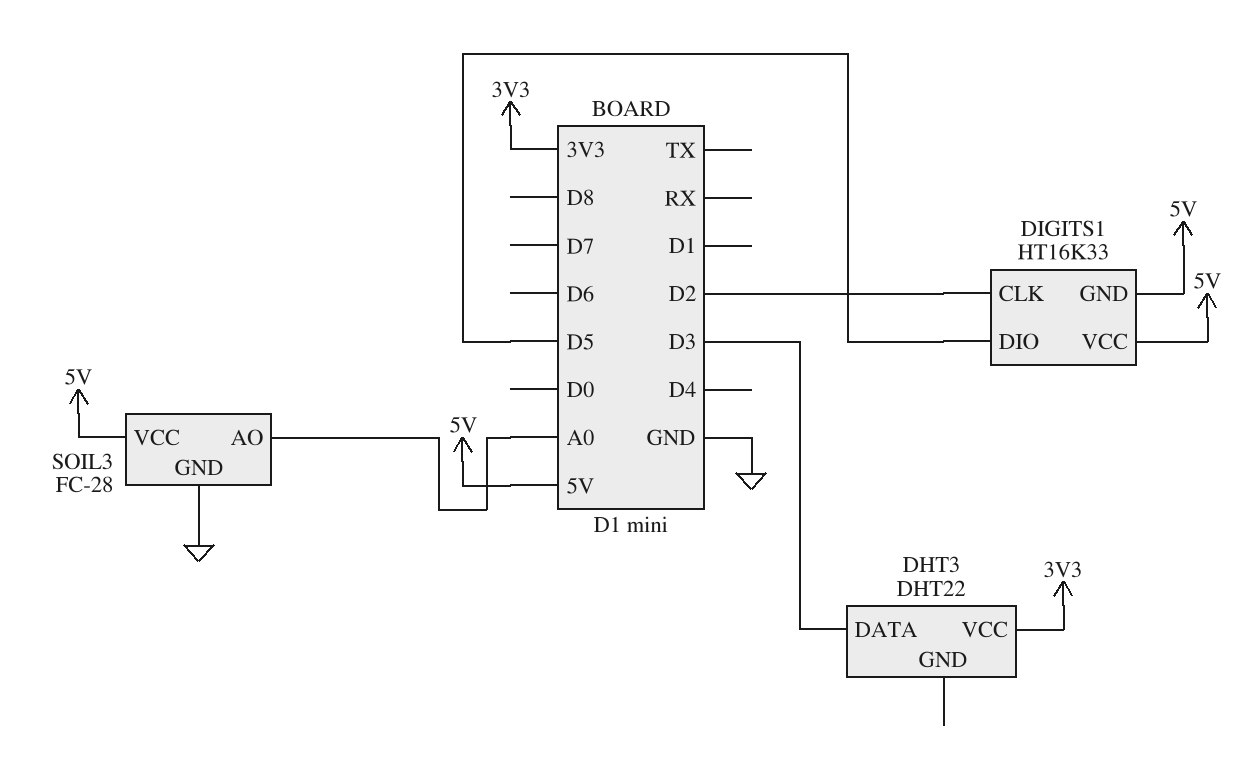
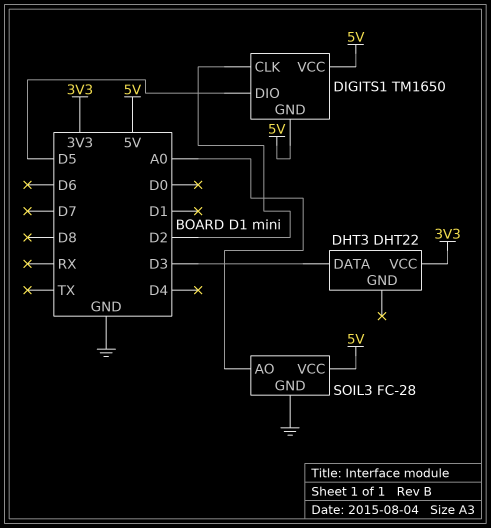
DIGITS1: HT16K33 -> TM1650

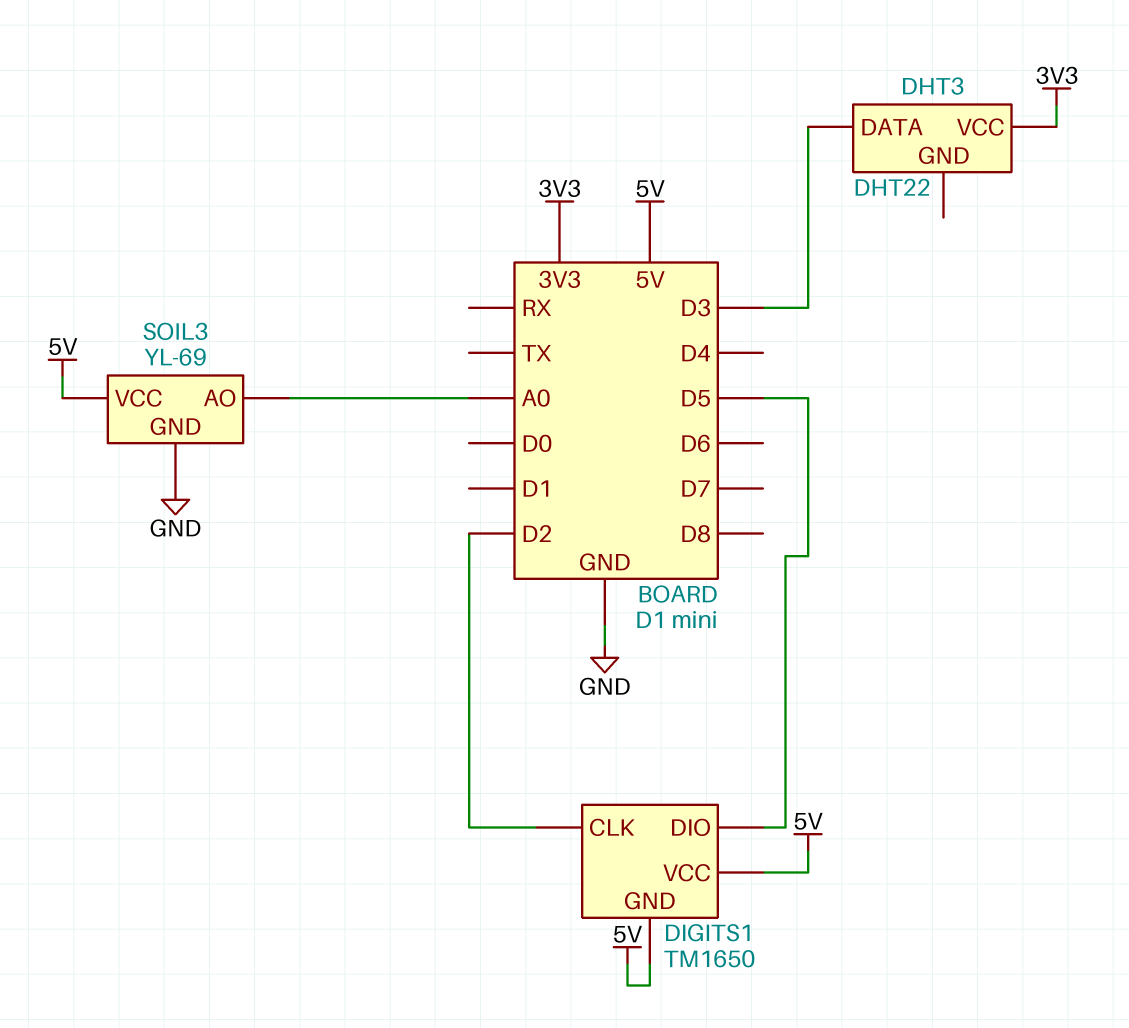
SOIL3: FC-28 -> YL-69

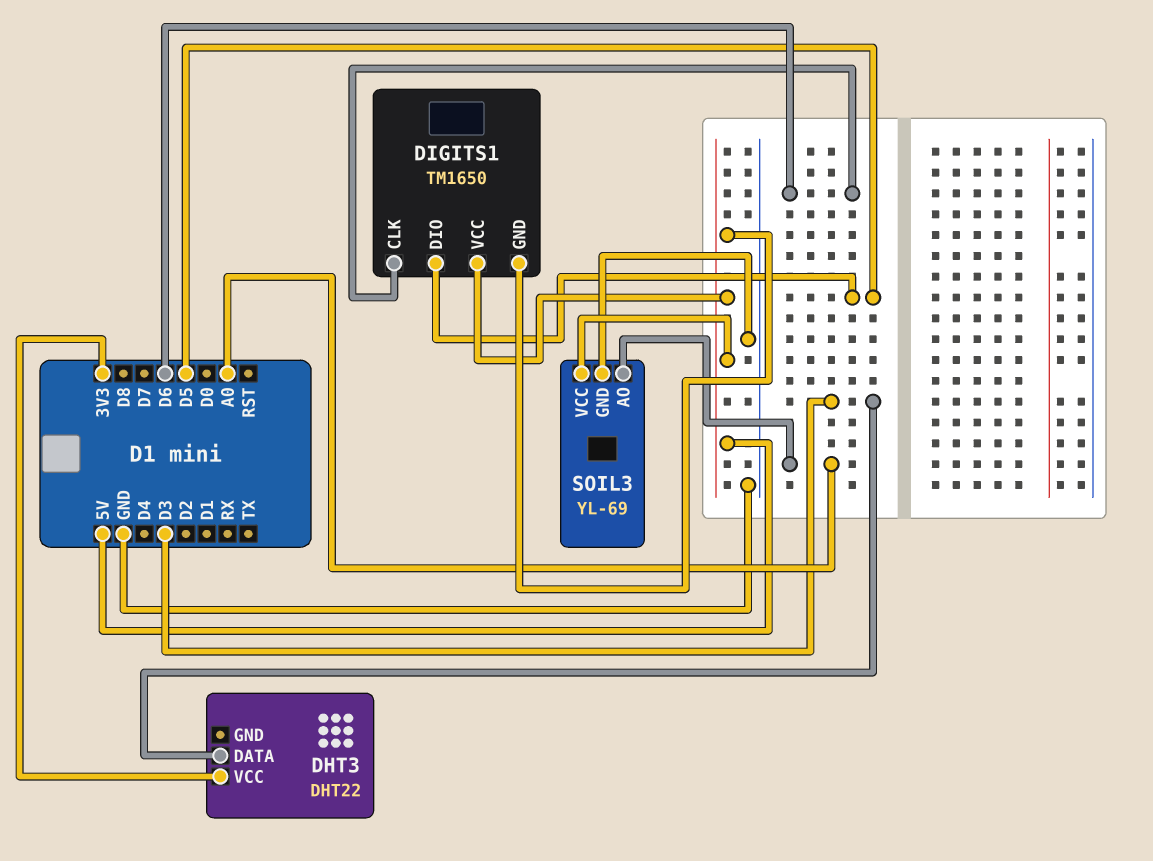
DIGITS1 pin CLK: D2 -> D6

